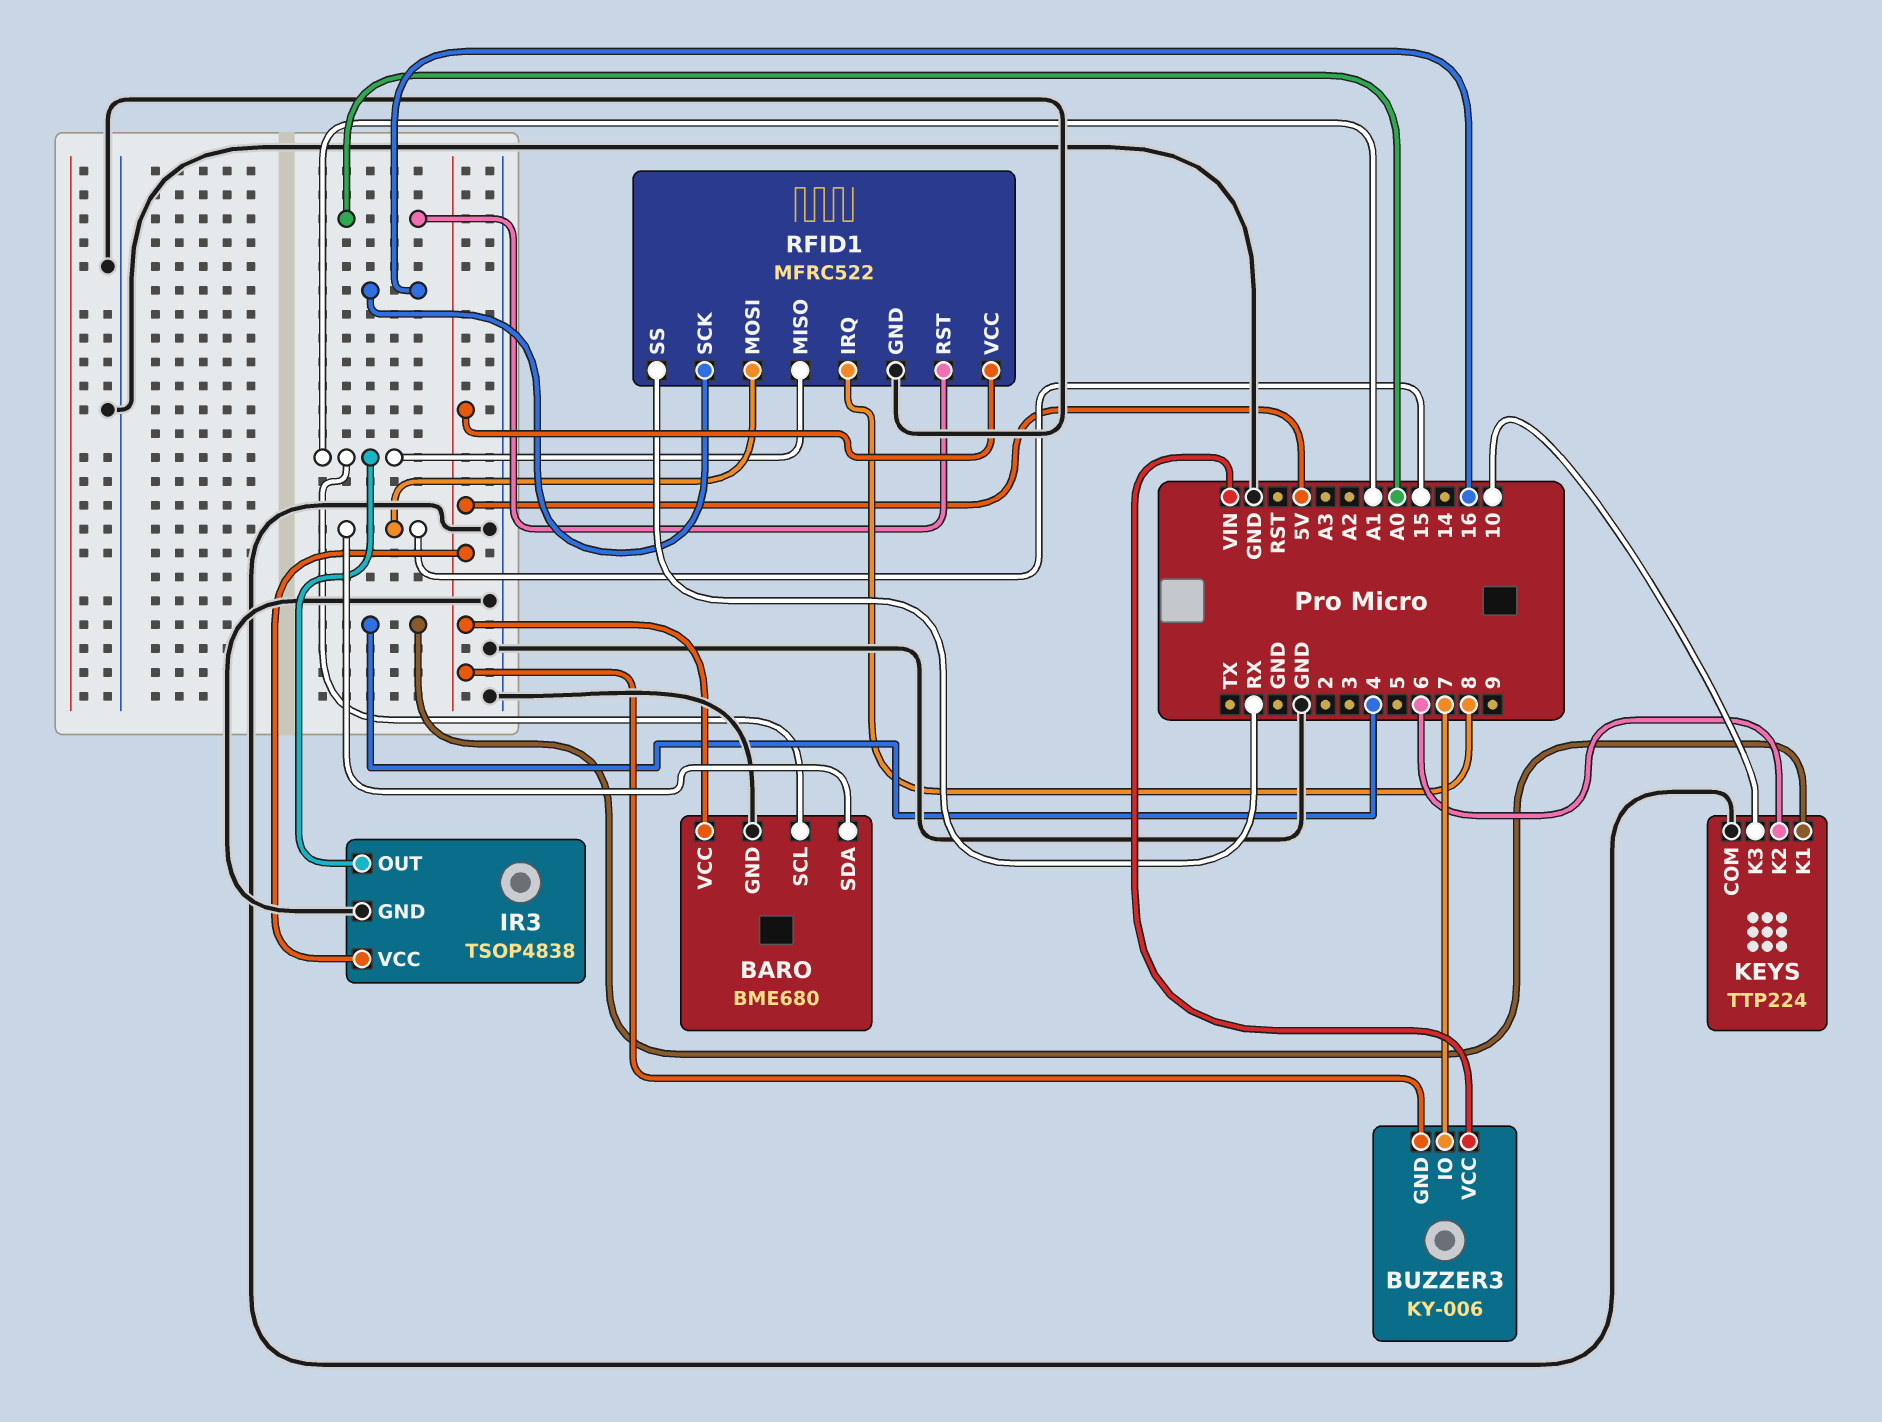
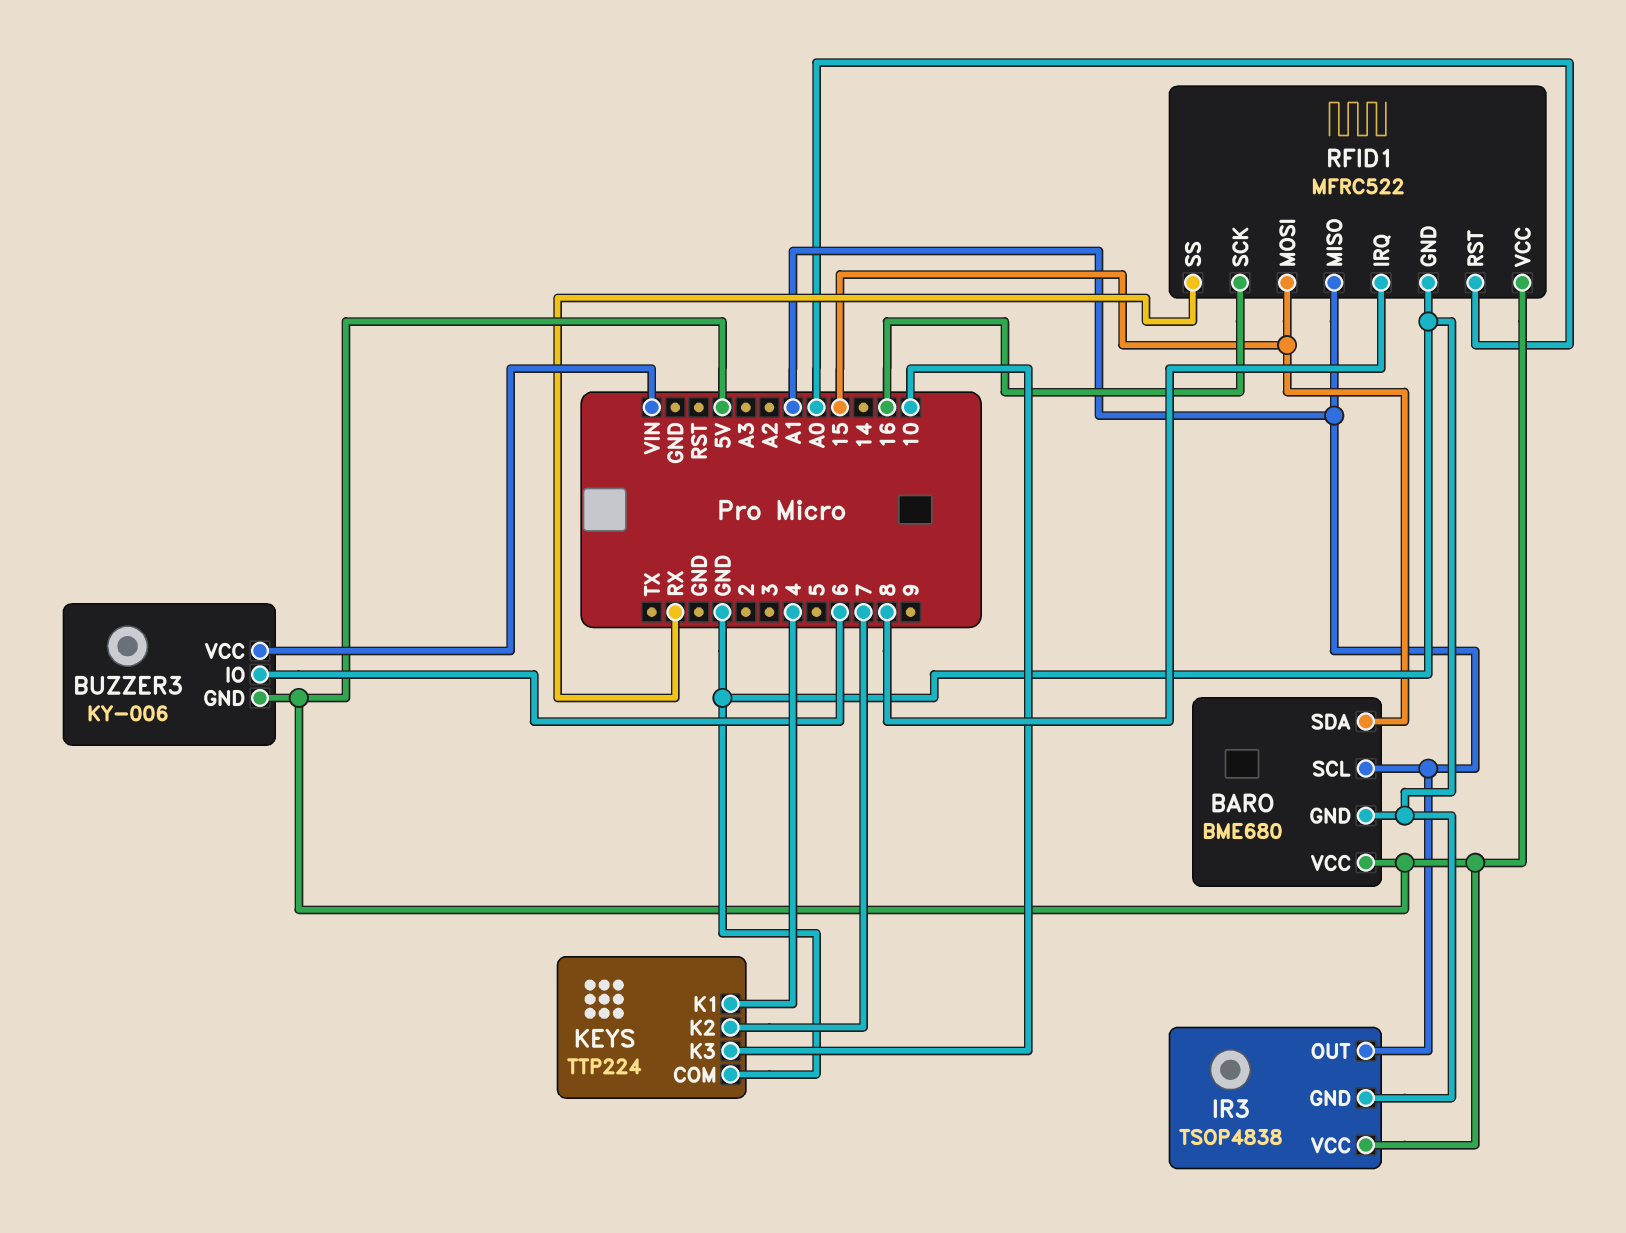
BUZZER3 pin IO: 7 -> 6
KEYS pin K2: 6 -> 7

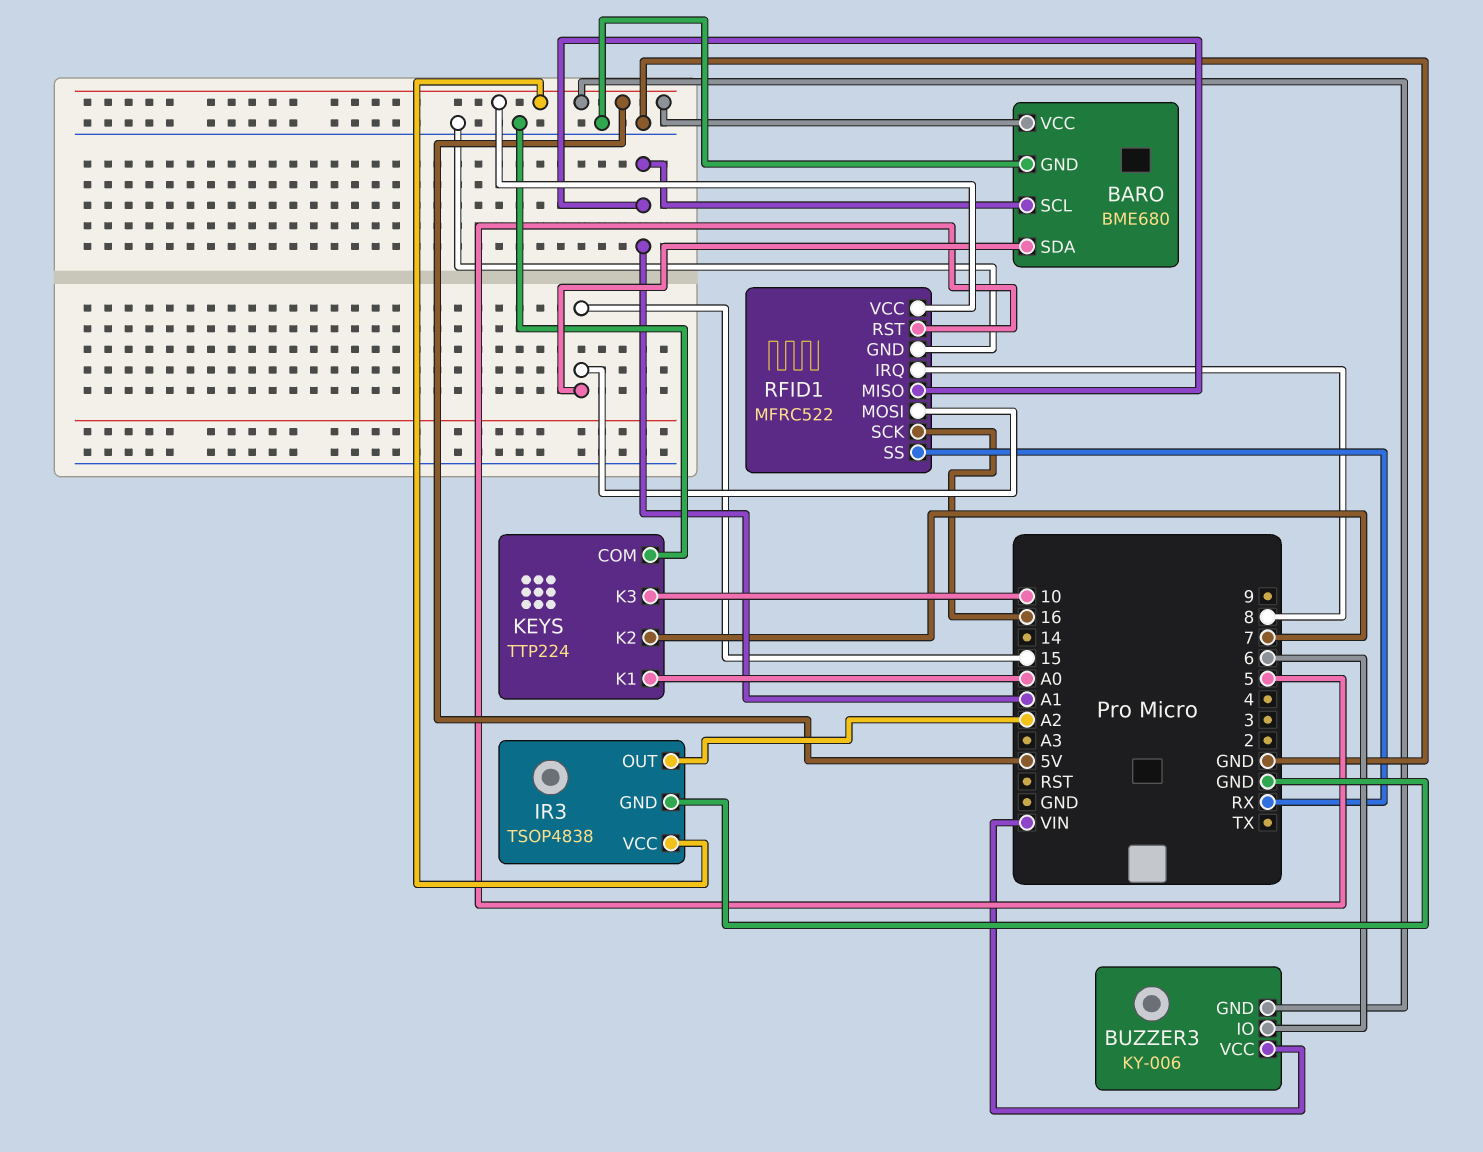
IR3 pin OUT: A1 -> A2
KEYS pin K1: 4 -> A0
RFID1 pin RST: A0 -> 5

